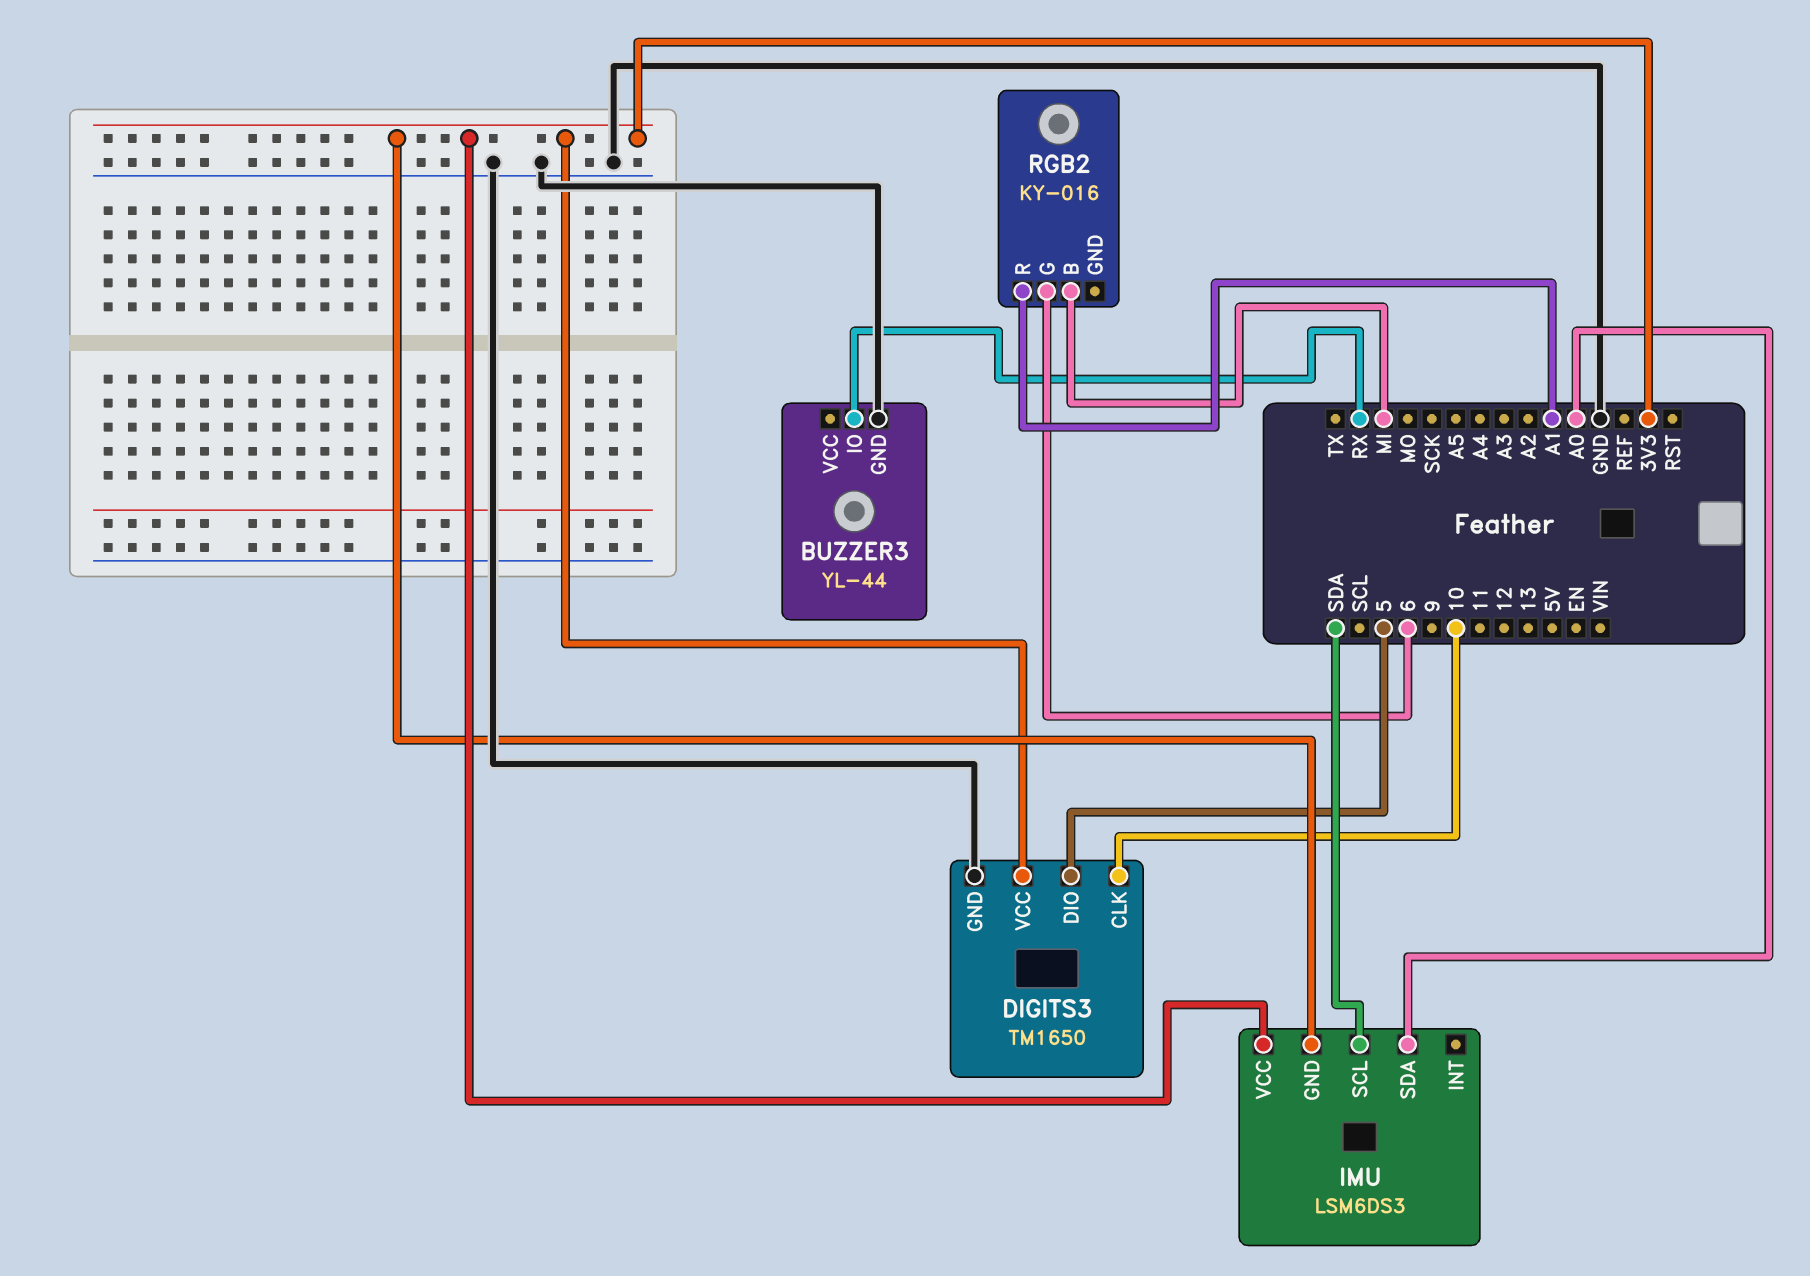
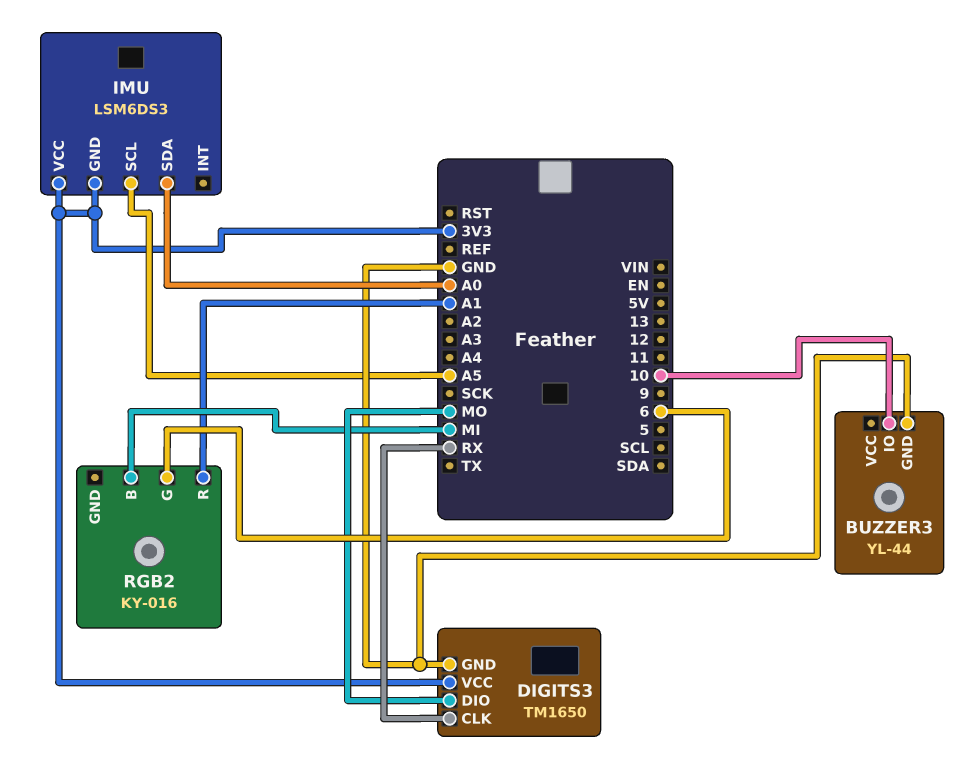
BUZZER3 pin IO: RX -> 10
DIGITS3 pin CLK: 10 -> RX
DIGITS3 pin DIO: 5 -> MO
IMU pin SCL: SDA -> A5

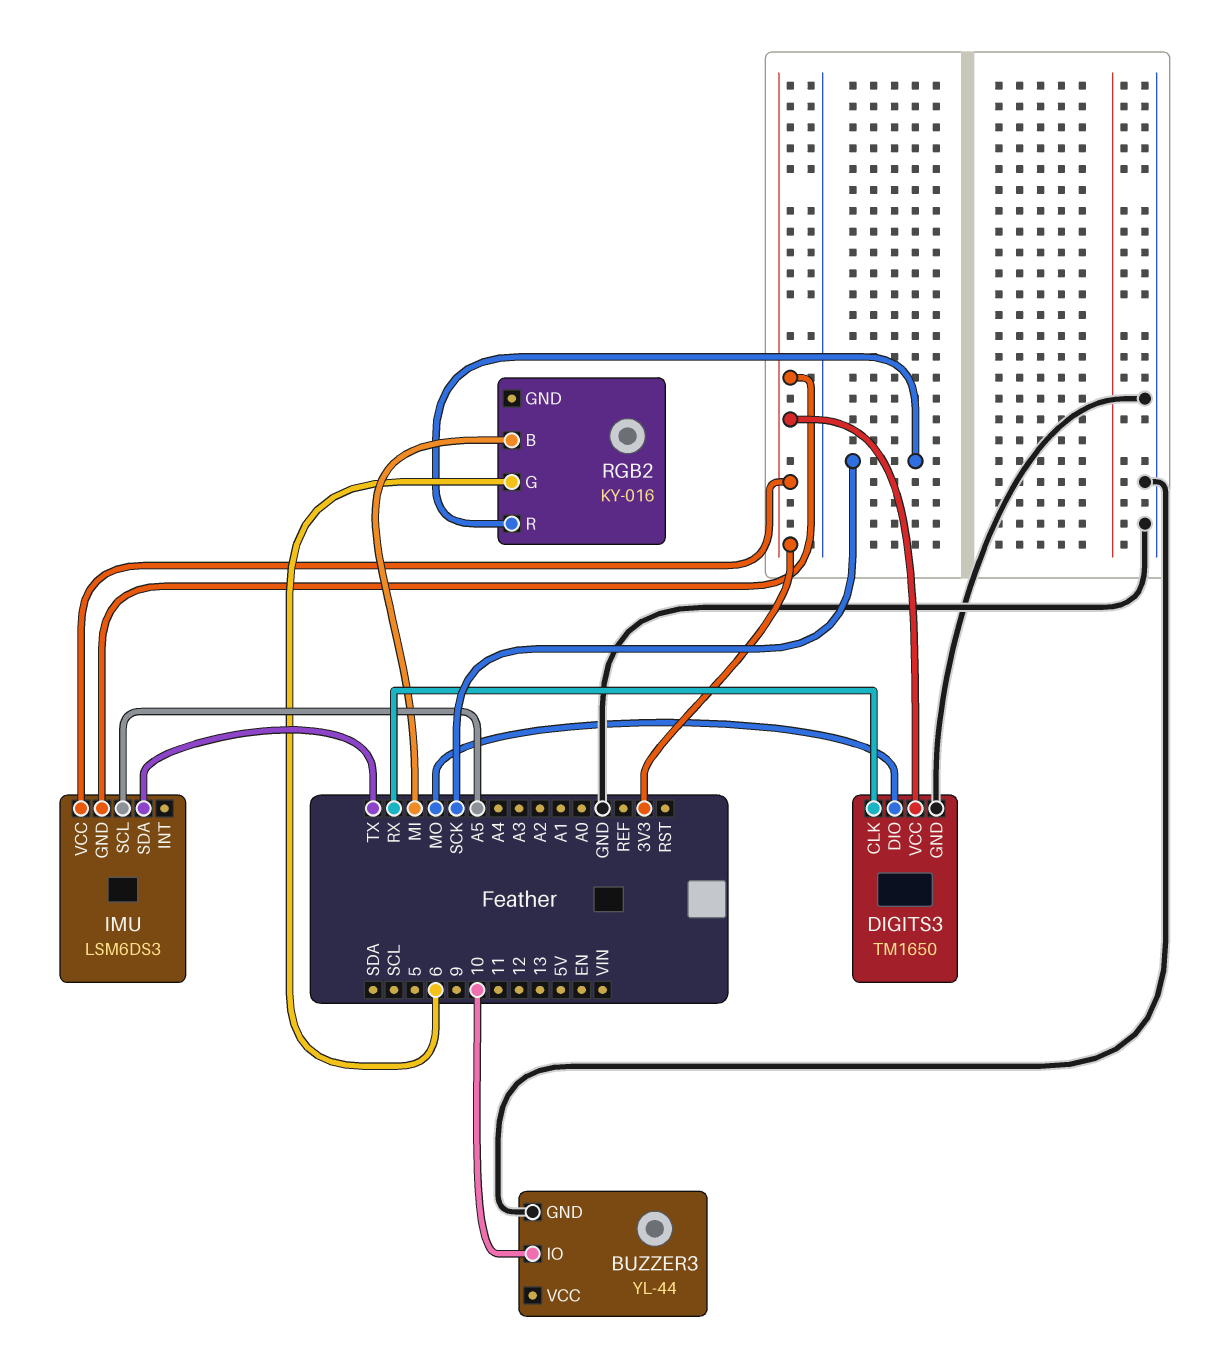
IMU pin SDA: A0 -> TX
RGB2 pin R: A1 -> SCK

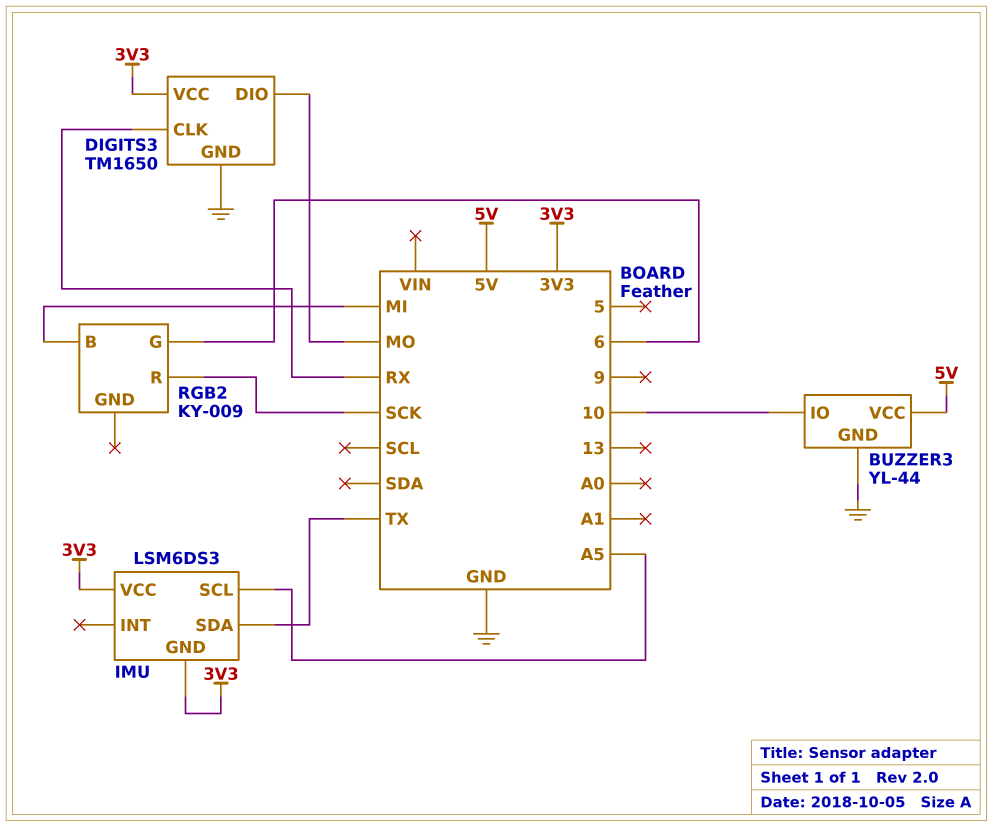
BUZZER3 pin VCC: none -> 5V
RGB2: KY-016 -> KY-009

